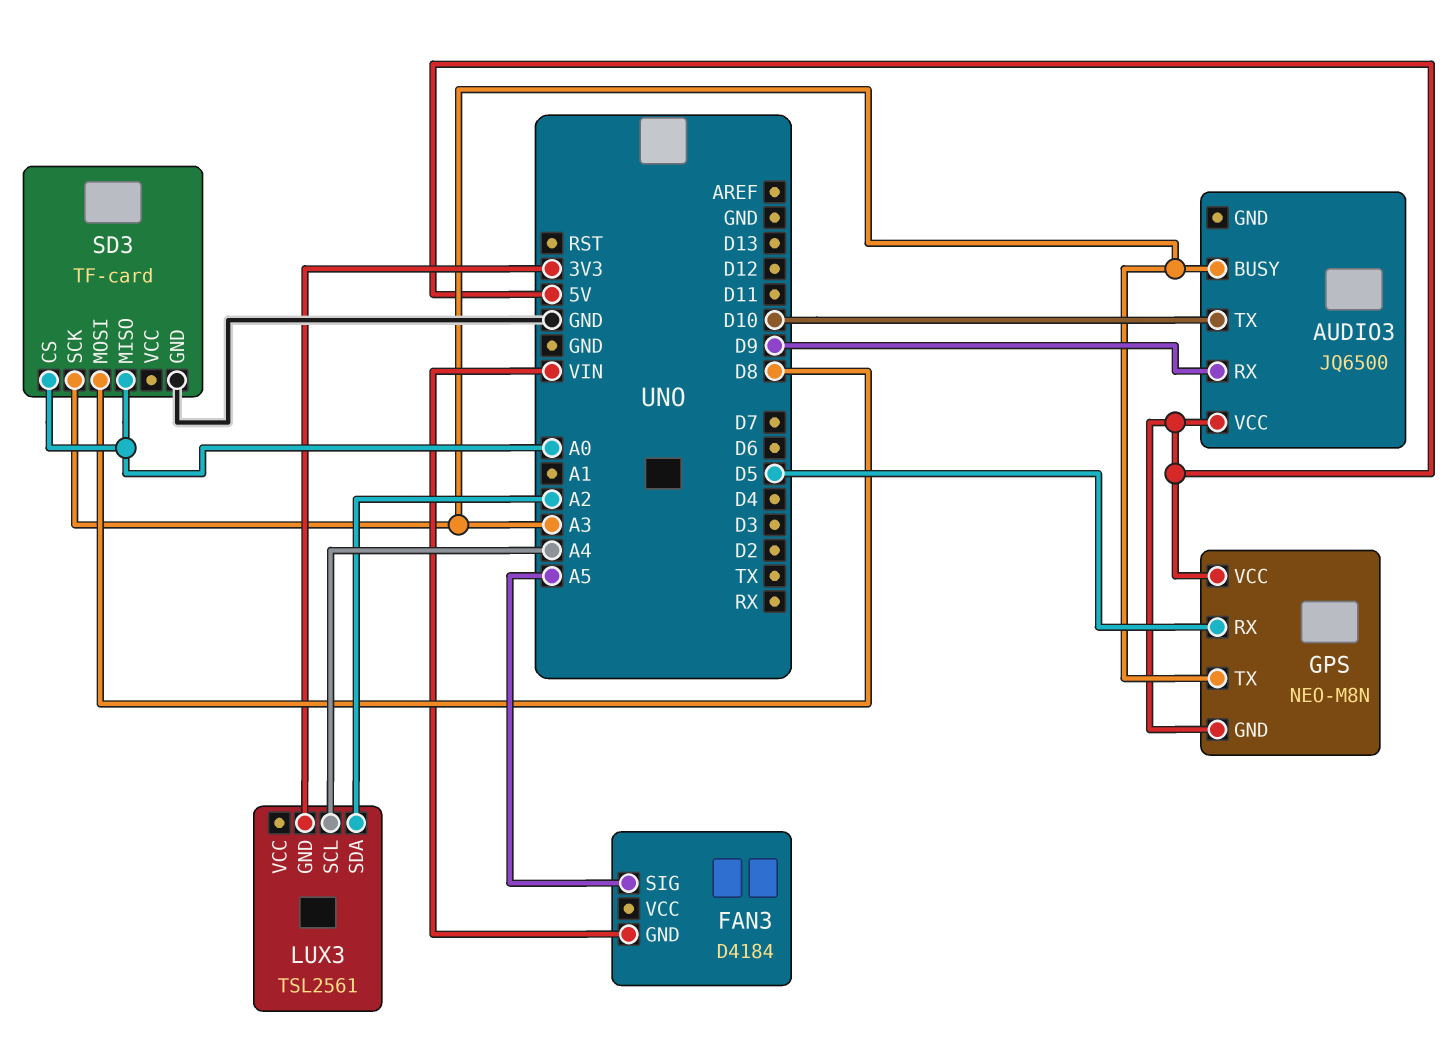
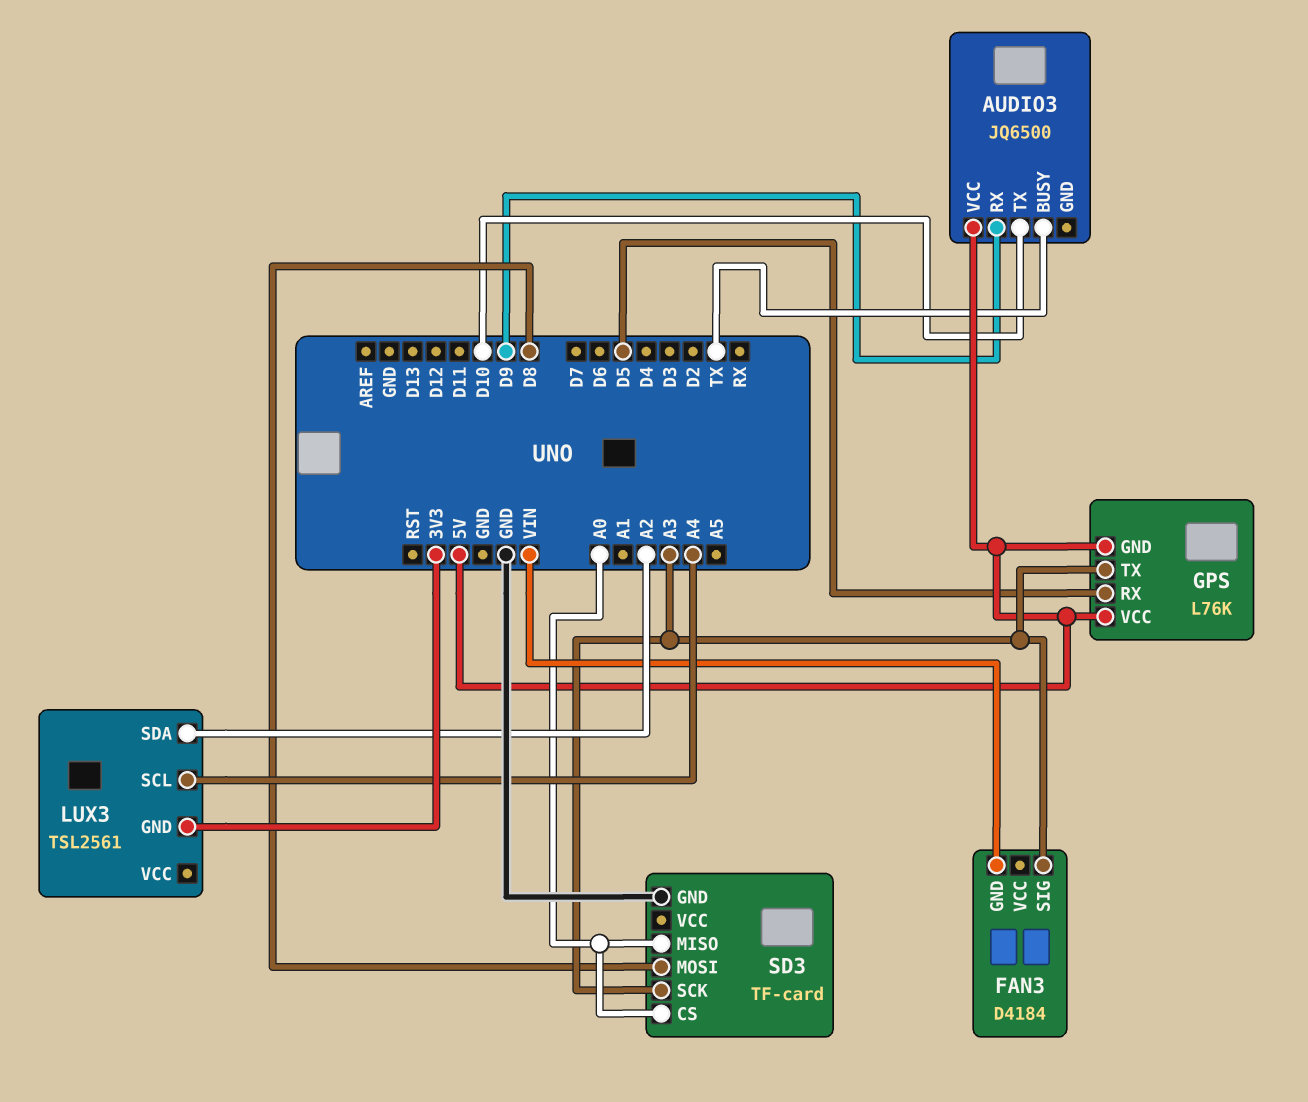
AUDIO3 pin BUSY: A3 -> TX
FAN3 pin SIG: A5 -> A3
GPS: NEO-M8N -> L76K

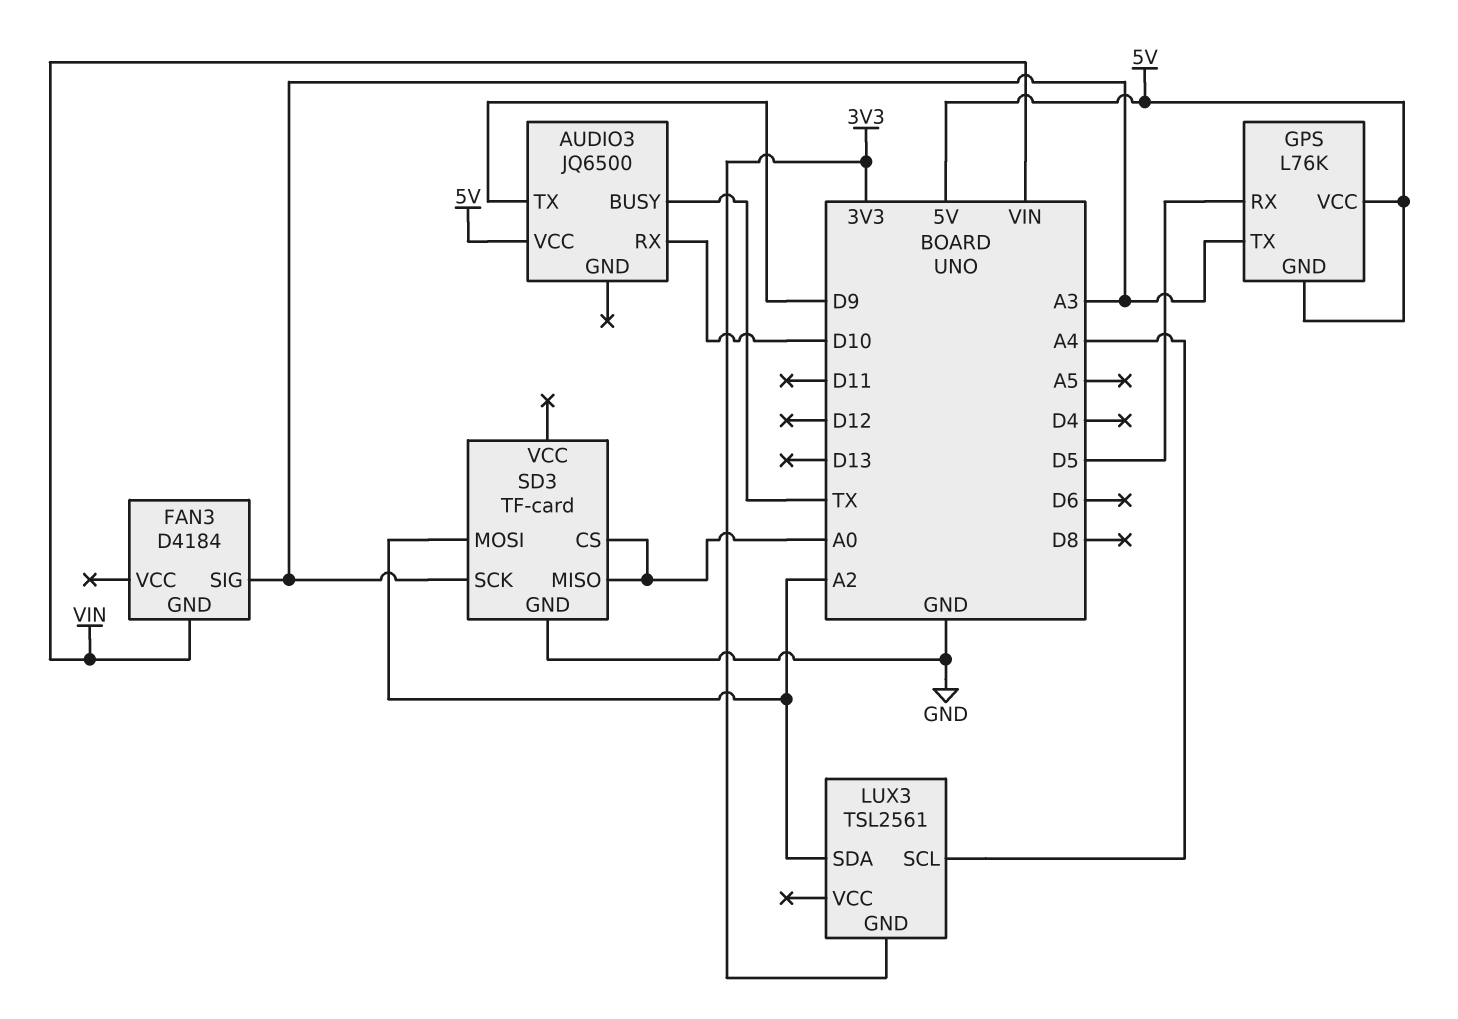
AUDIO3 pin RX: D9 -> D10
AUDIO3 pin TX: D10 -> D9
SD3 pin MOSI: D8 -> A2

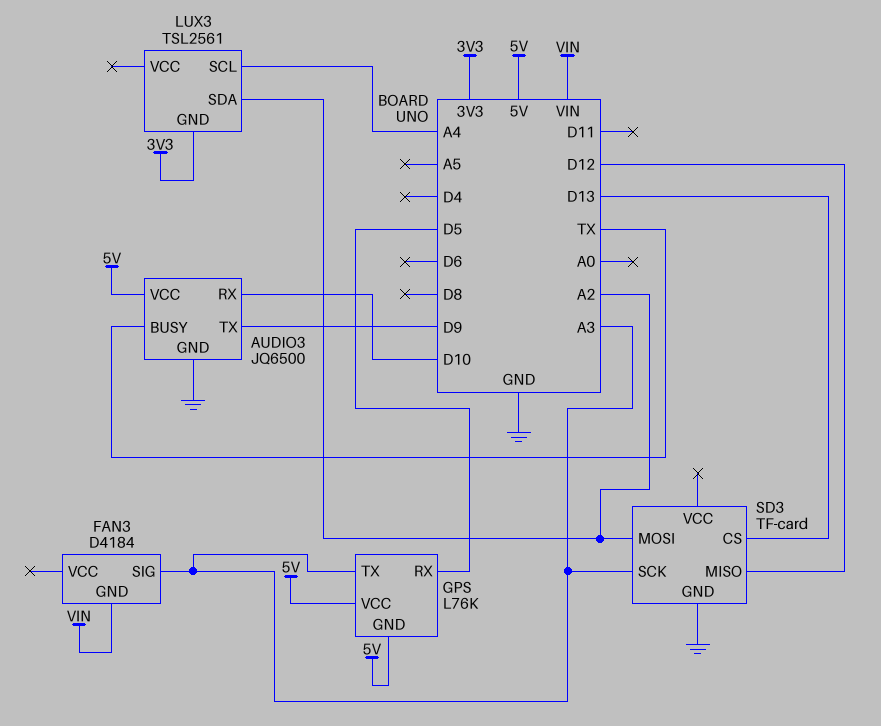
AUDIO3 pin GND: none -> GND
SD3 pin CS: A0 -> D13
SD3 pin MISO: A0 -> D12

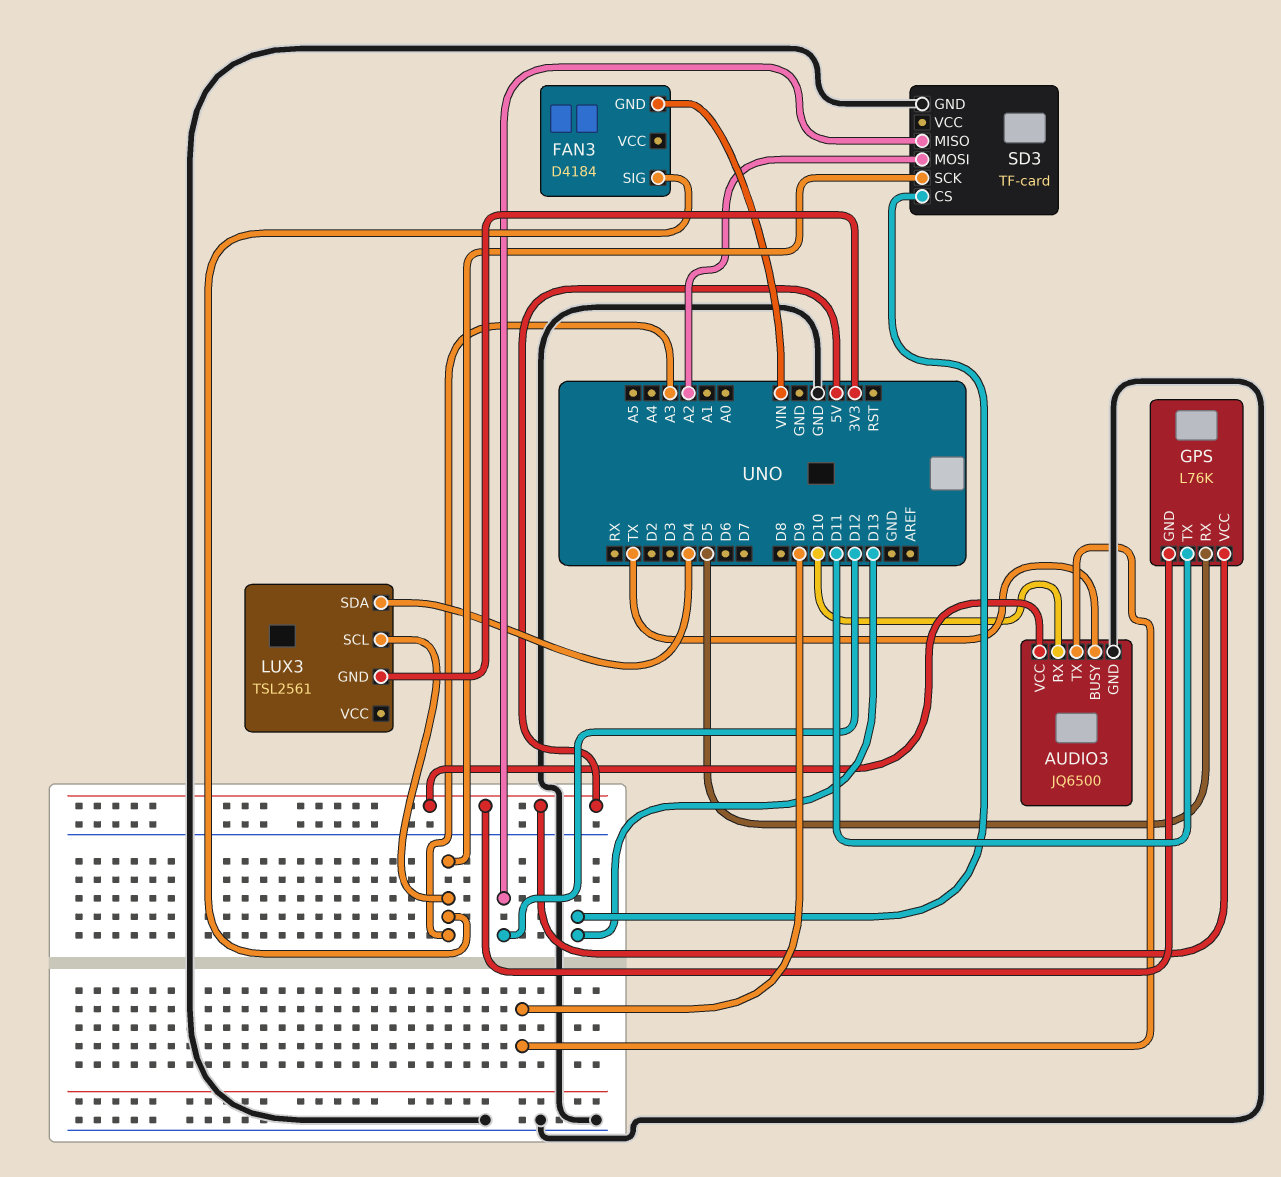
GPS pin TX: A3 -> D11
LUX3 pin SCL: A4 -> A3
LUX3 pin SDA: A2 -> D4

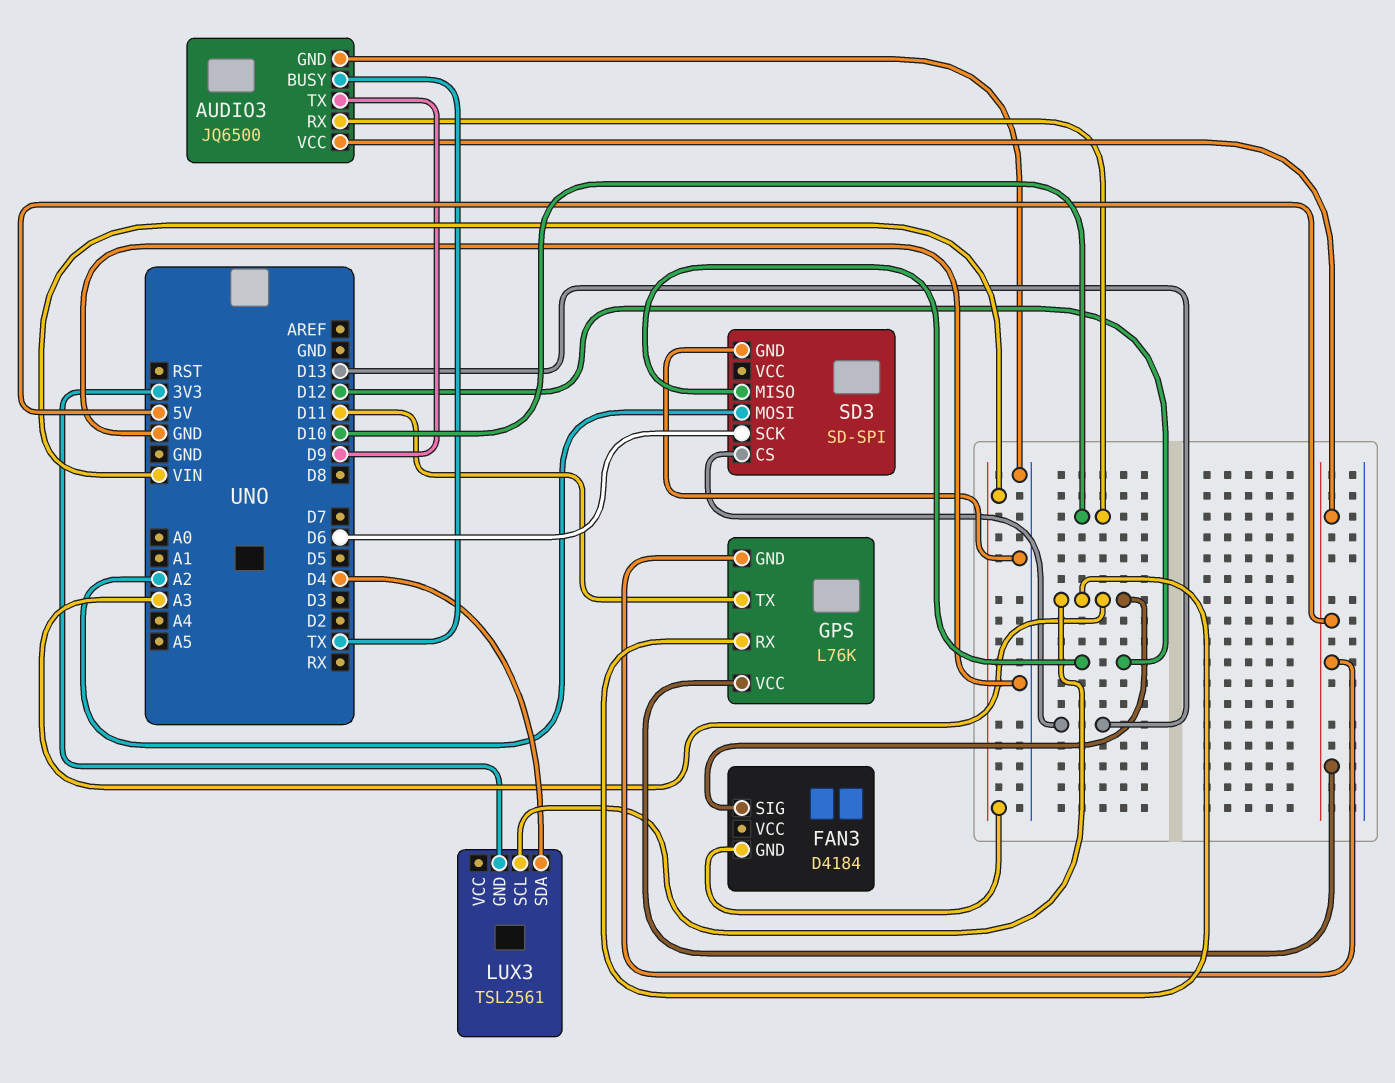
GPS pin RX: D5 -> A3
SD3: TF-card -> SD-SPI
SD3 pin SCK: A3 -> D6

